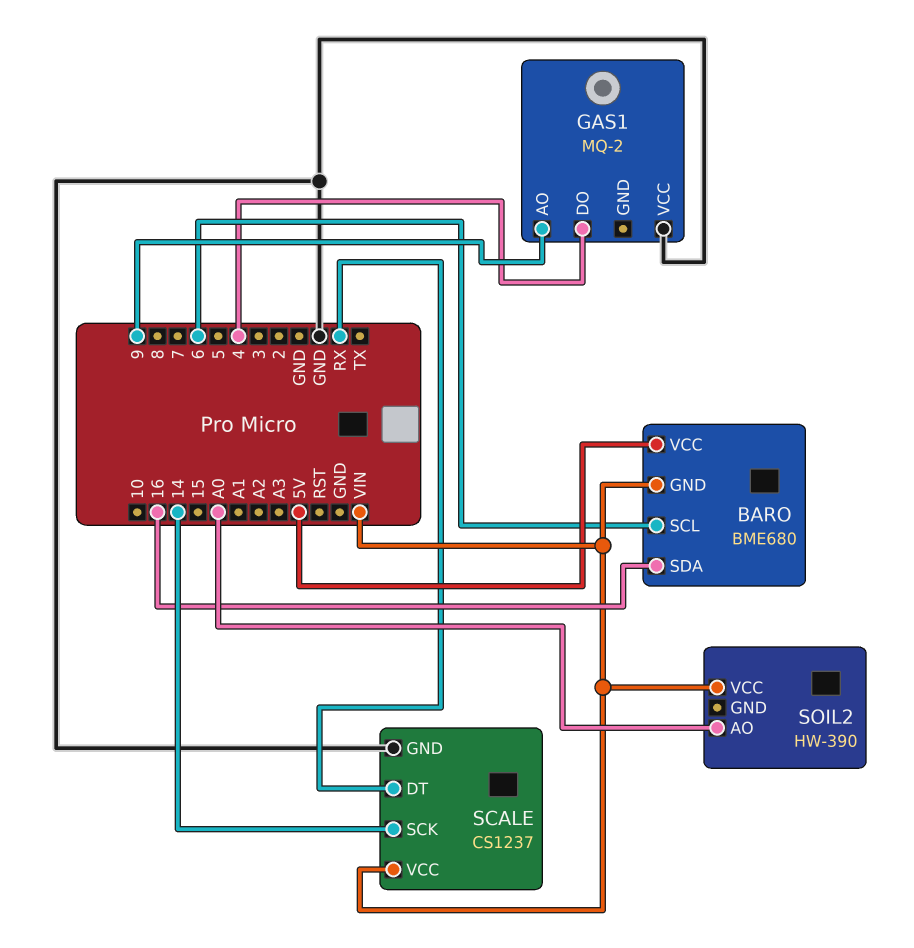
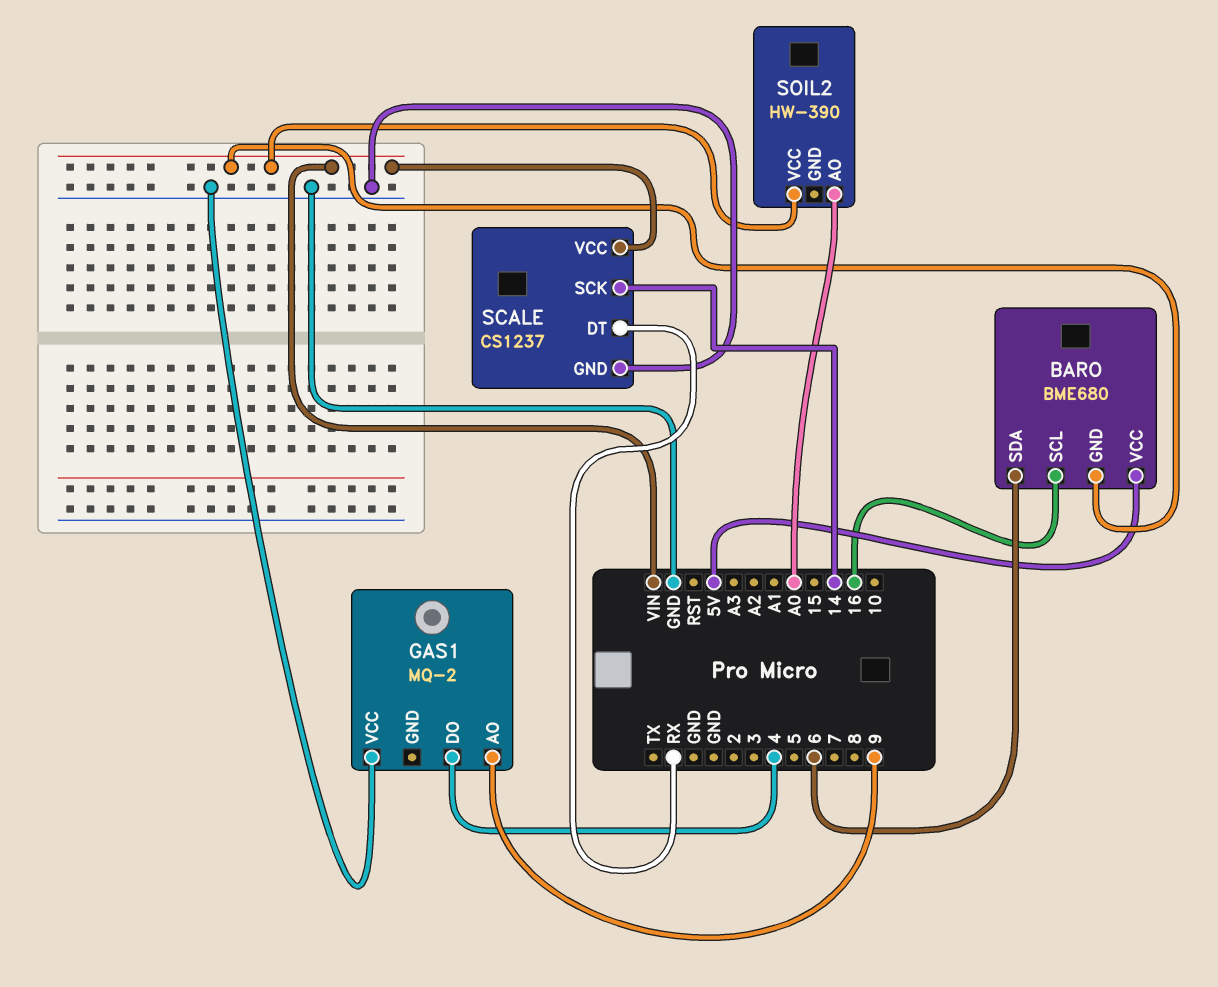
BARO pin SCL: 6 -> 16
BARO pin SDA: 16 -> 6

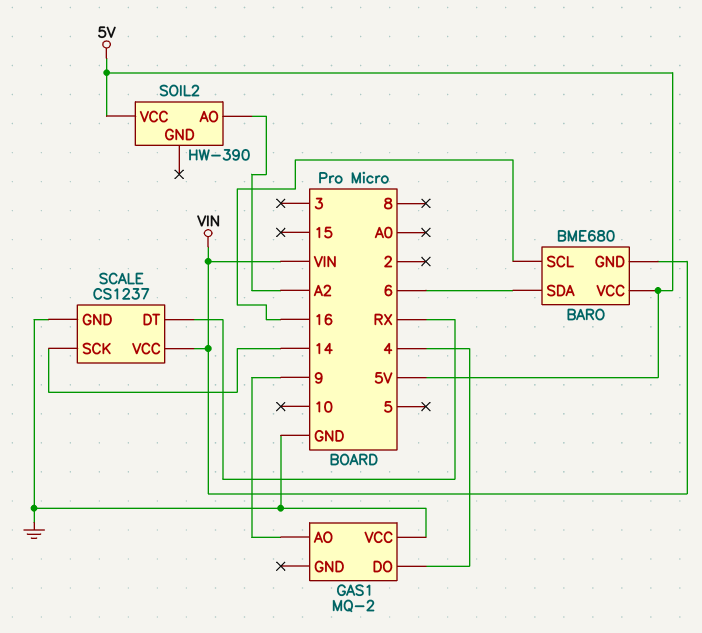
SOIL2 pin AO: A0 -> A2
SOIL2 pin VCC: VIN -> 5V

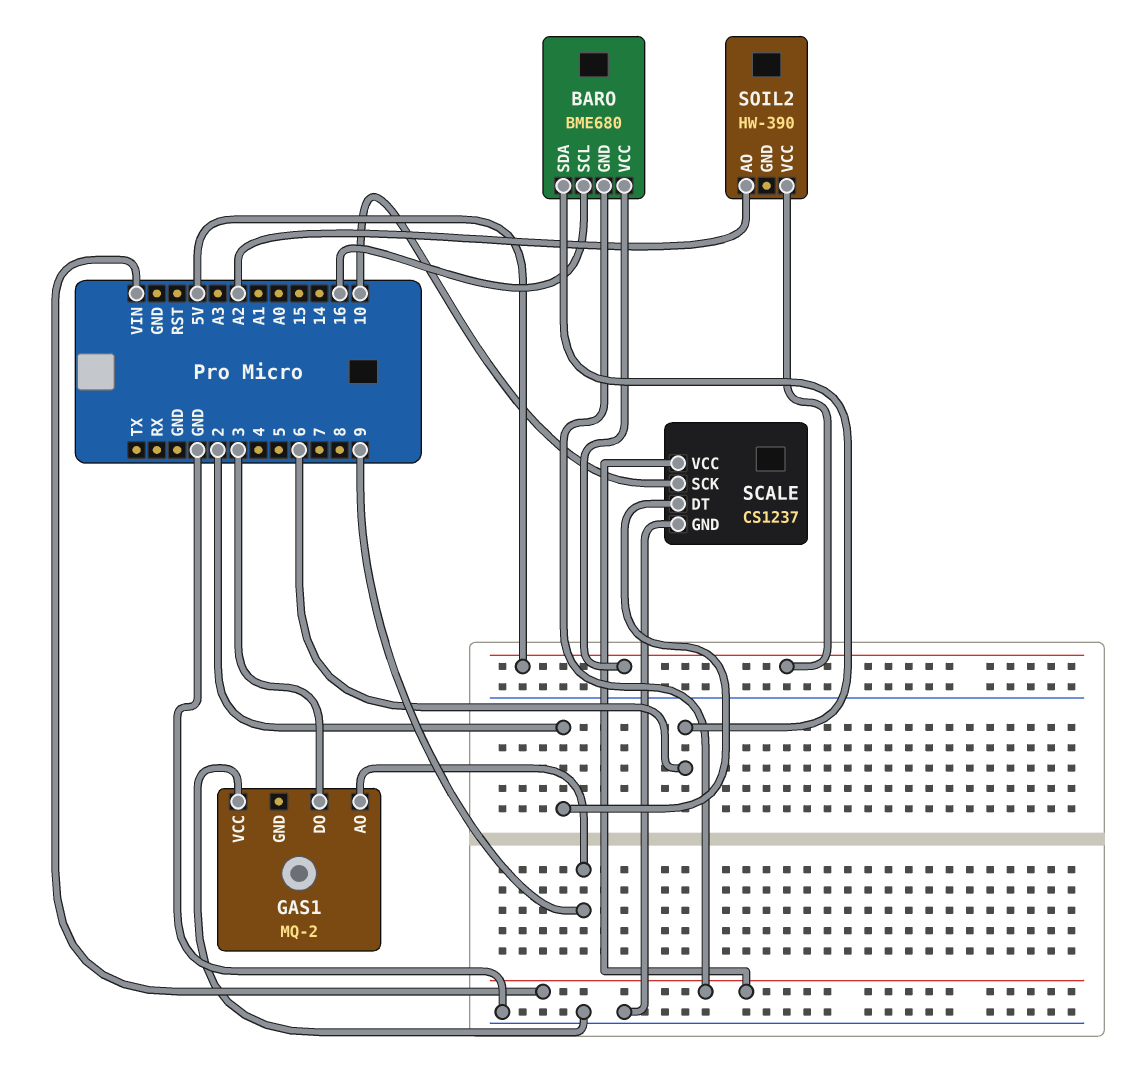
GAS1 pin DO: 4 -> 3
SCALE pin DT: RX -> 2
SCALE pin SCK: 14 -> 10

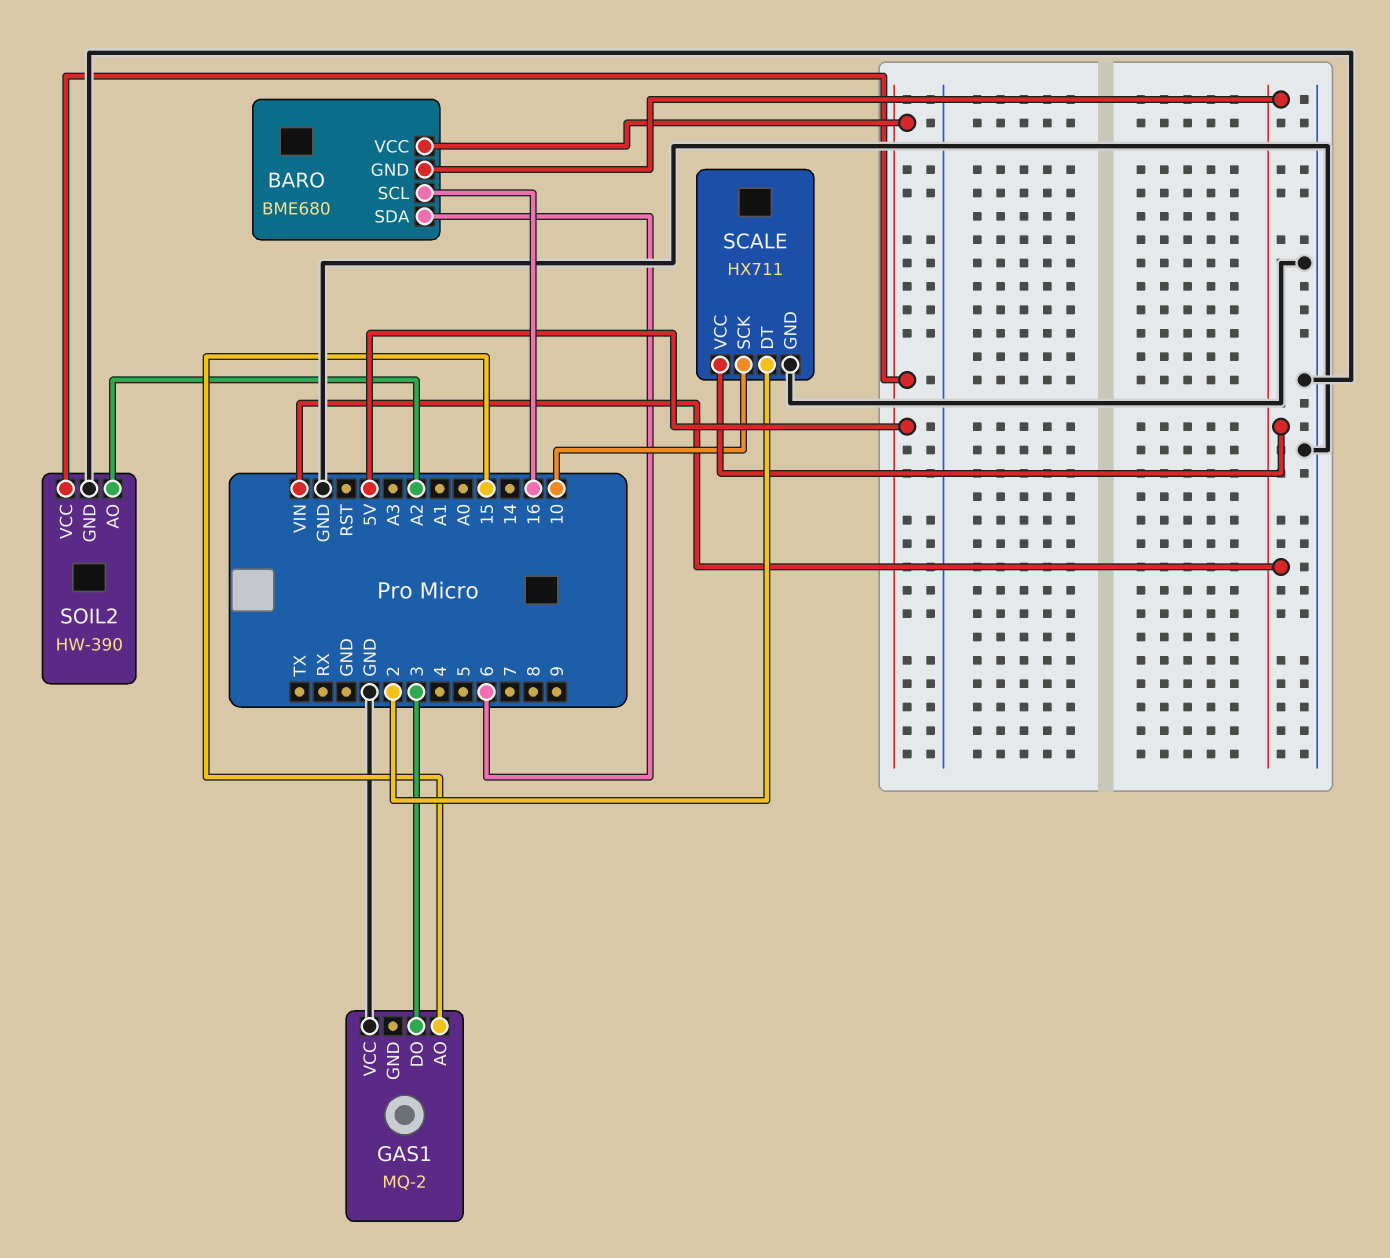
GAS1 pin AO: 9 -> 15
SCALE: CS1237 -> HX711
SOIL2 pin GND: none -> GND

